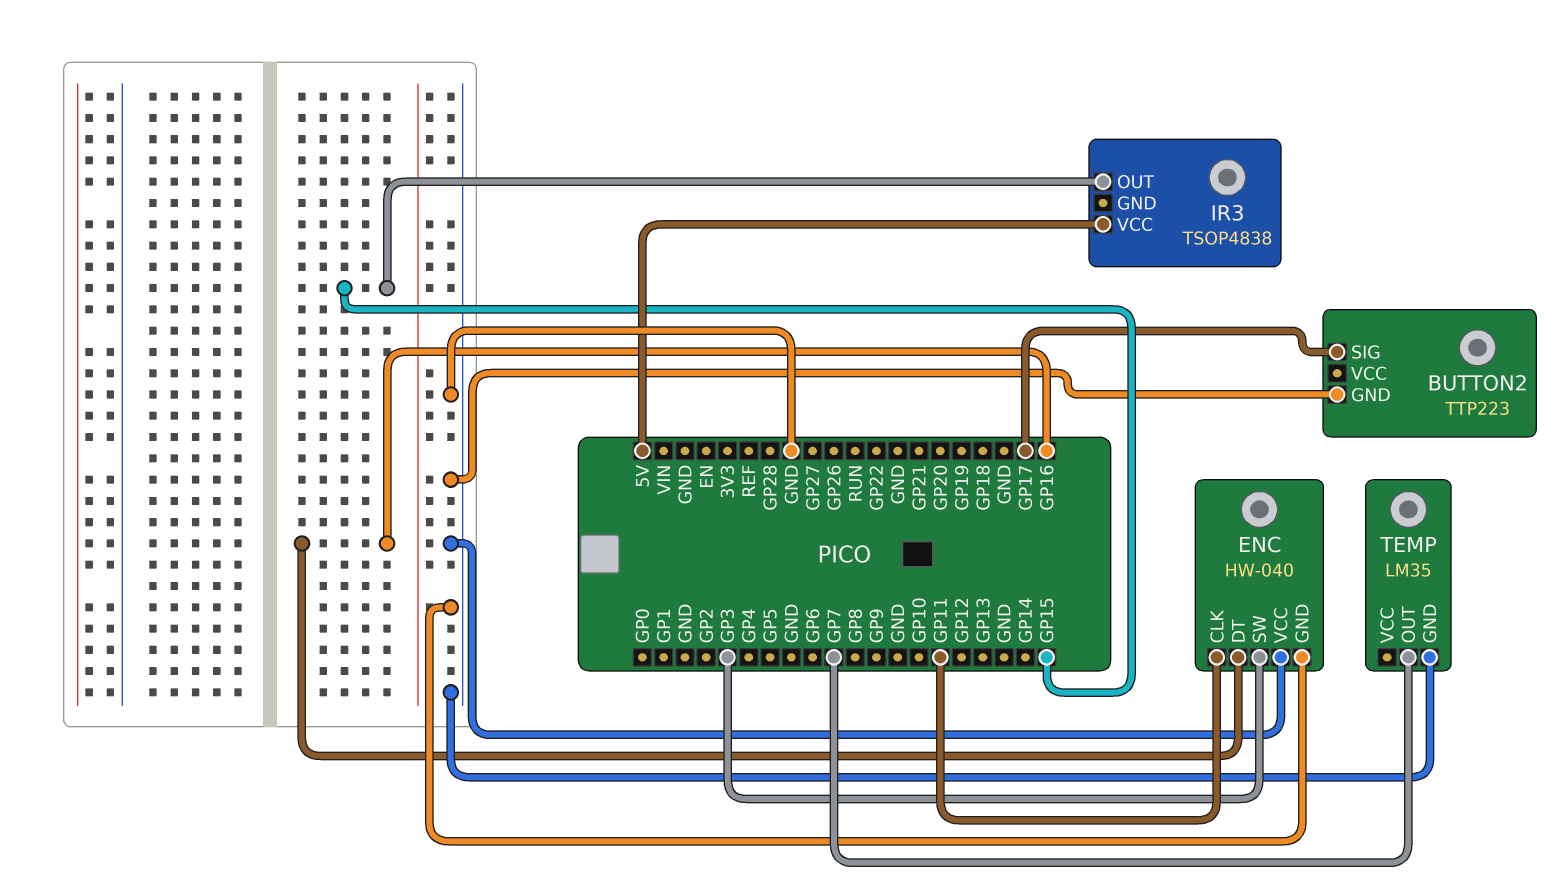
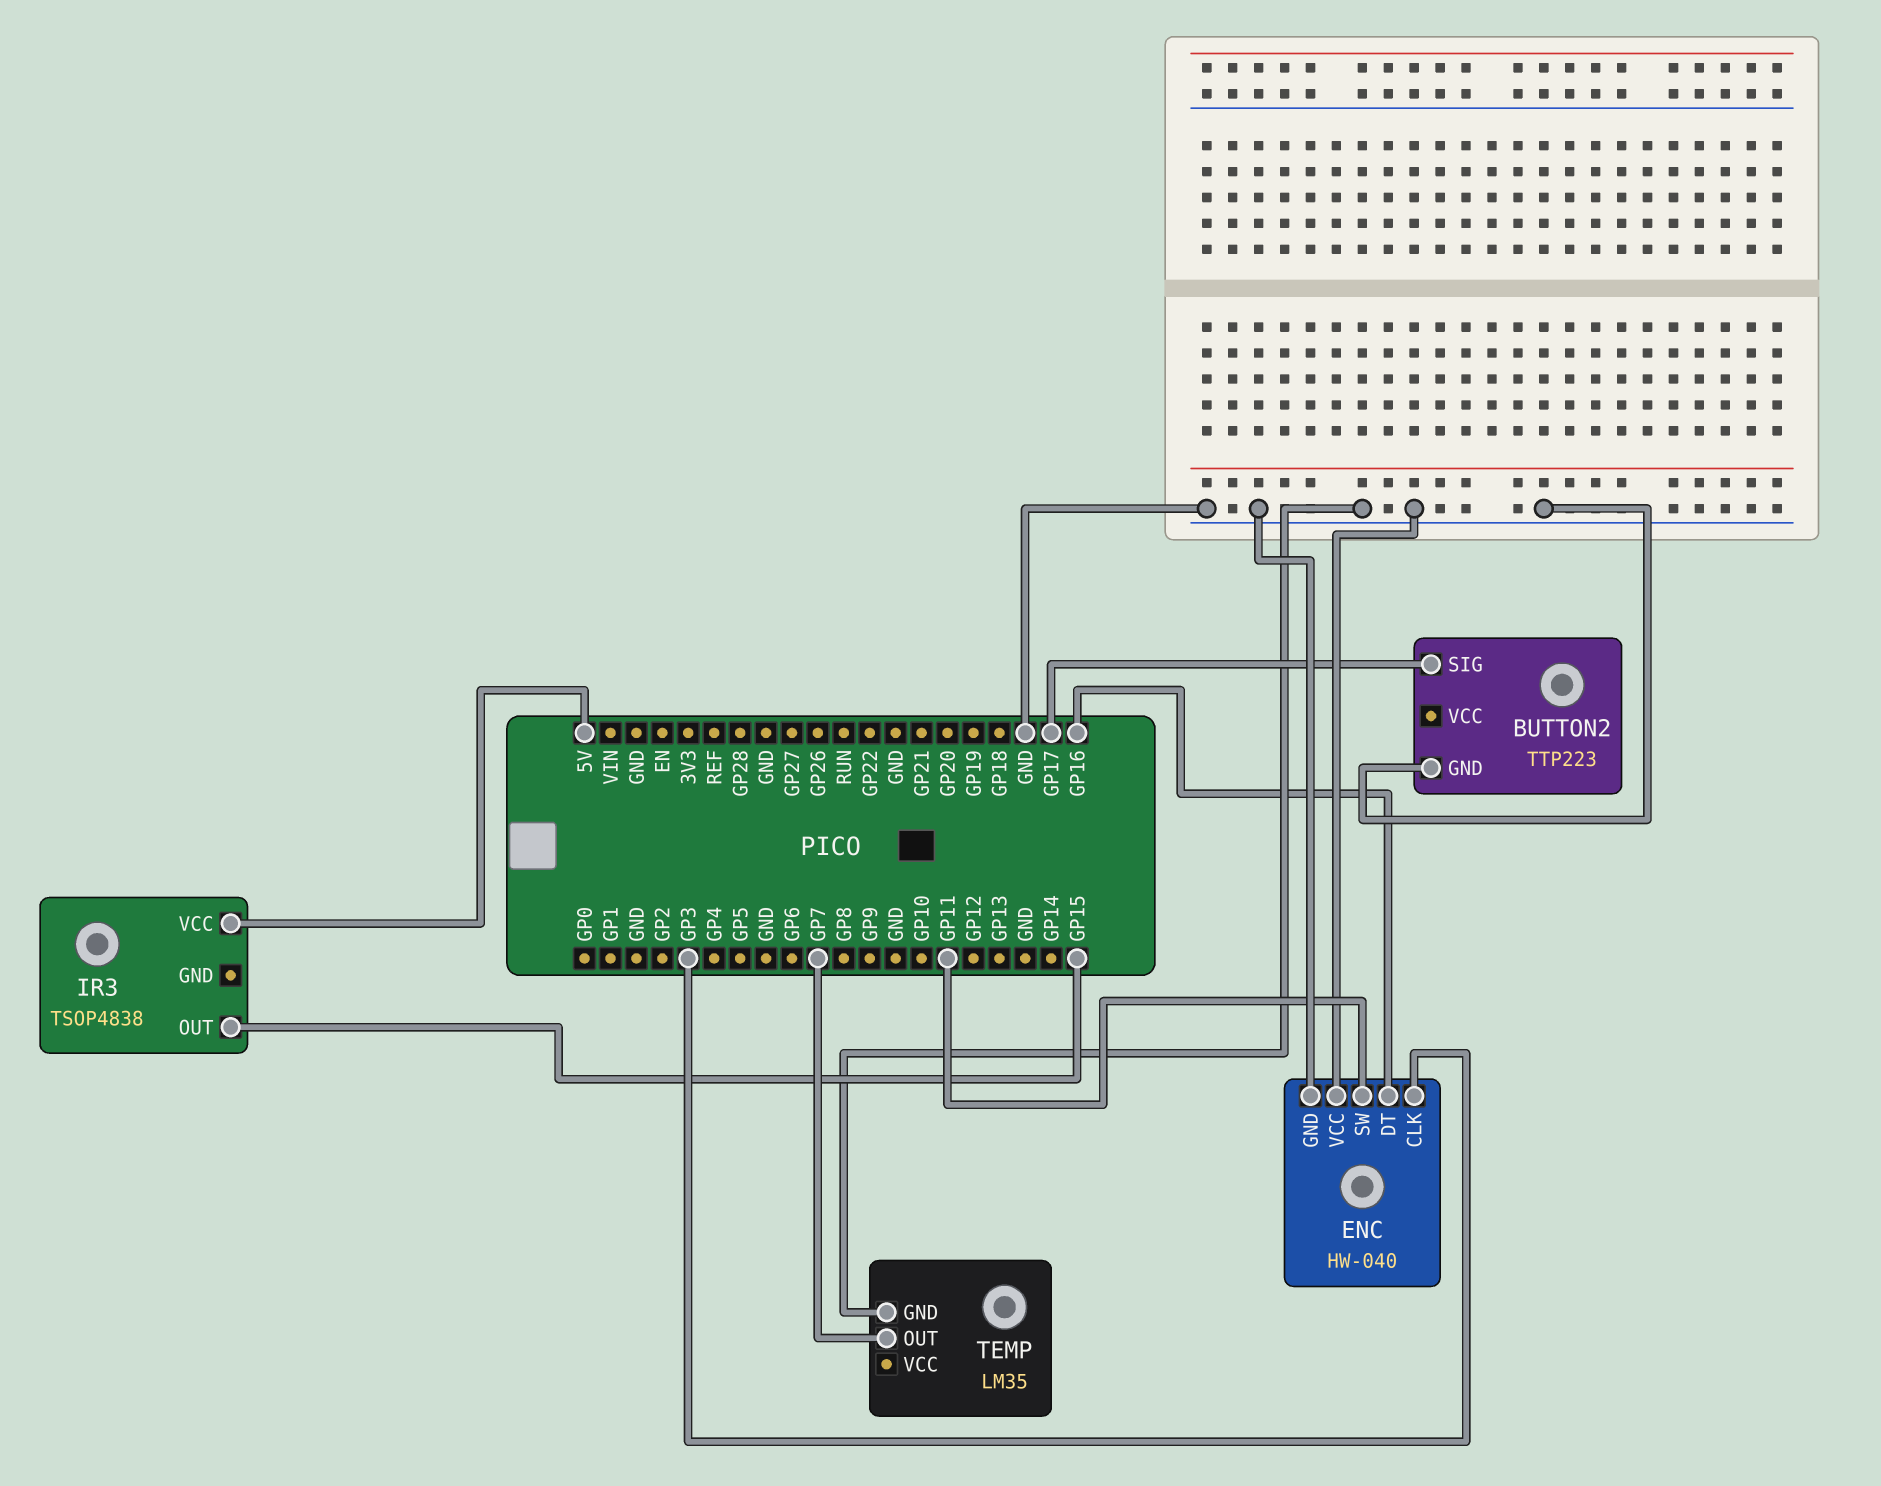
ENC pin CLK: GP11 -> GP3
ENC pin SW: GP3 -> GP11

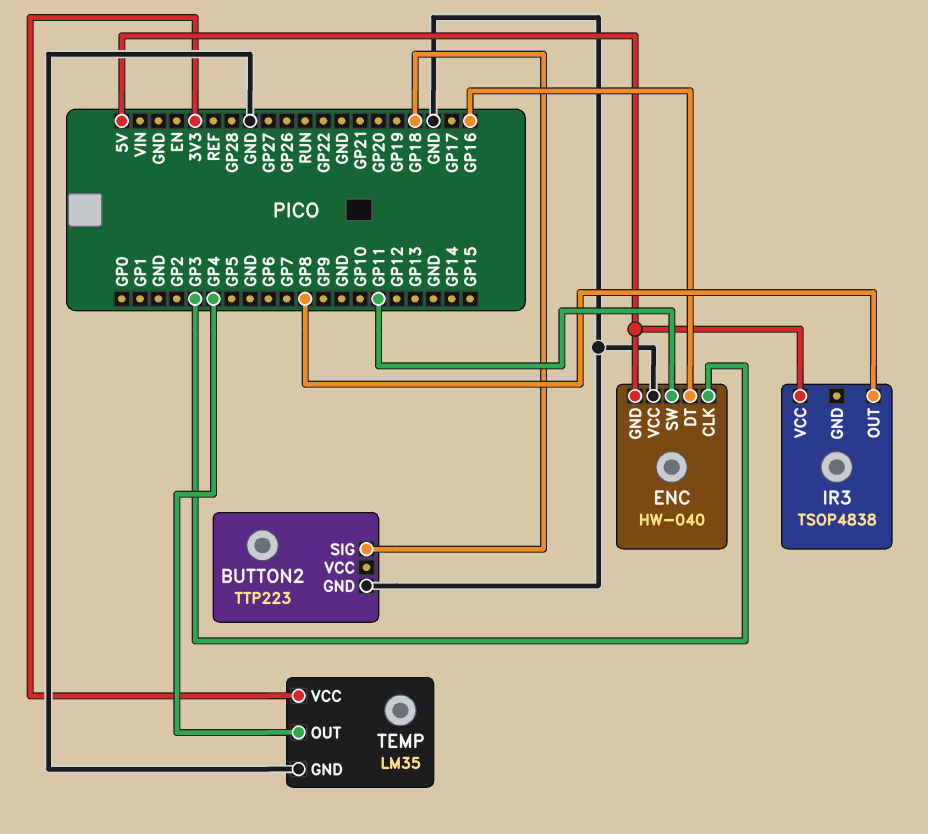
BUTTON2 pin SIG: GP17 -> GP18
ENC pin GND: GND -> 5V
IR3 pin OUT: GP15 -> GP8
TEMP pin OUT: GP7 -> GP4
TEMP pin VCC: none -> 3V3

